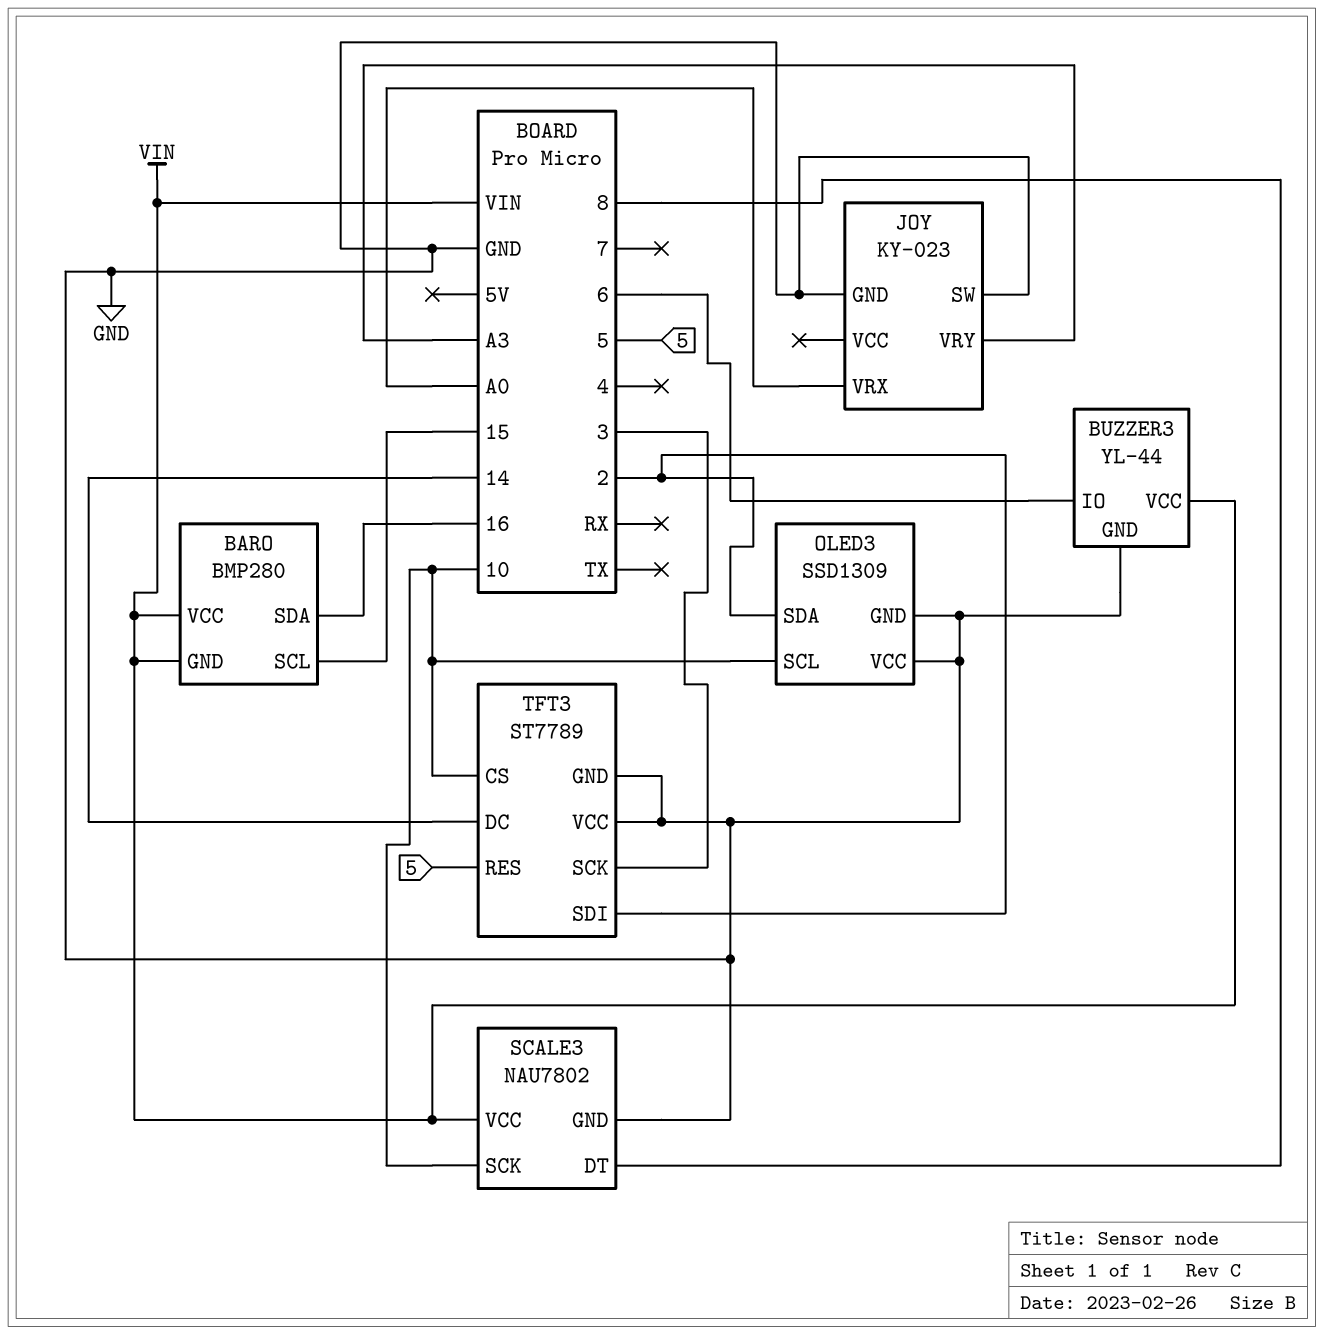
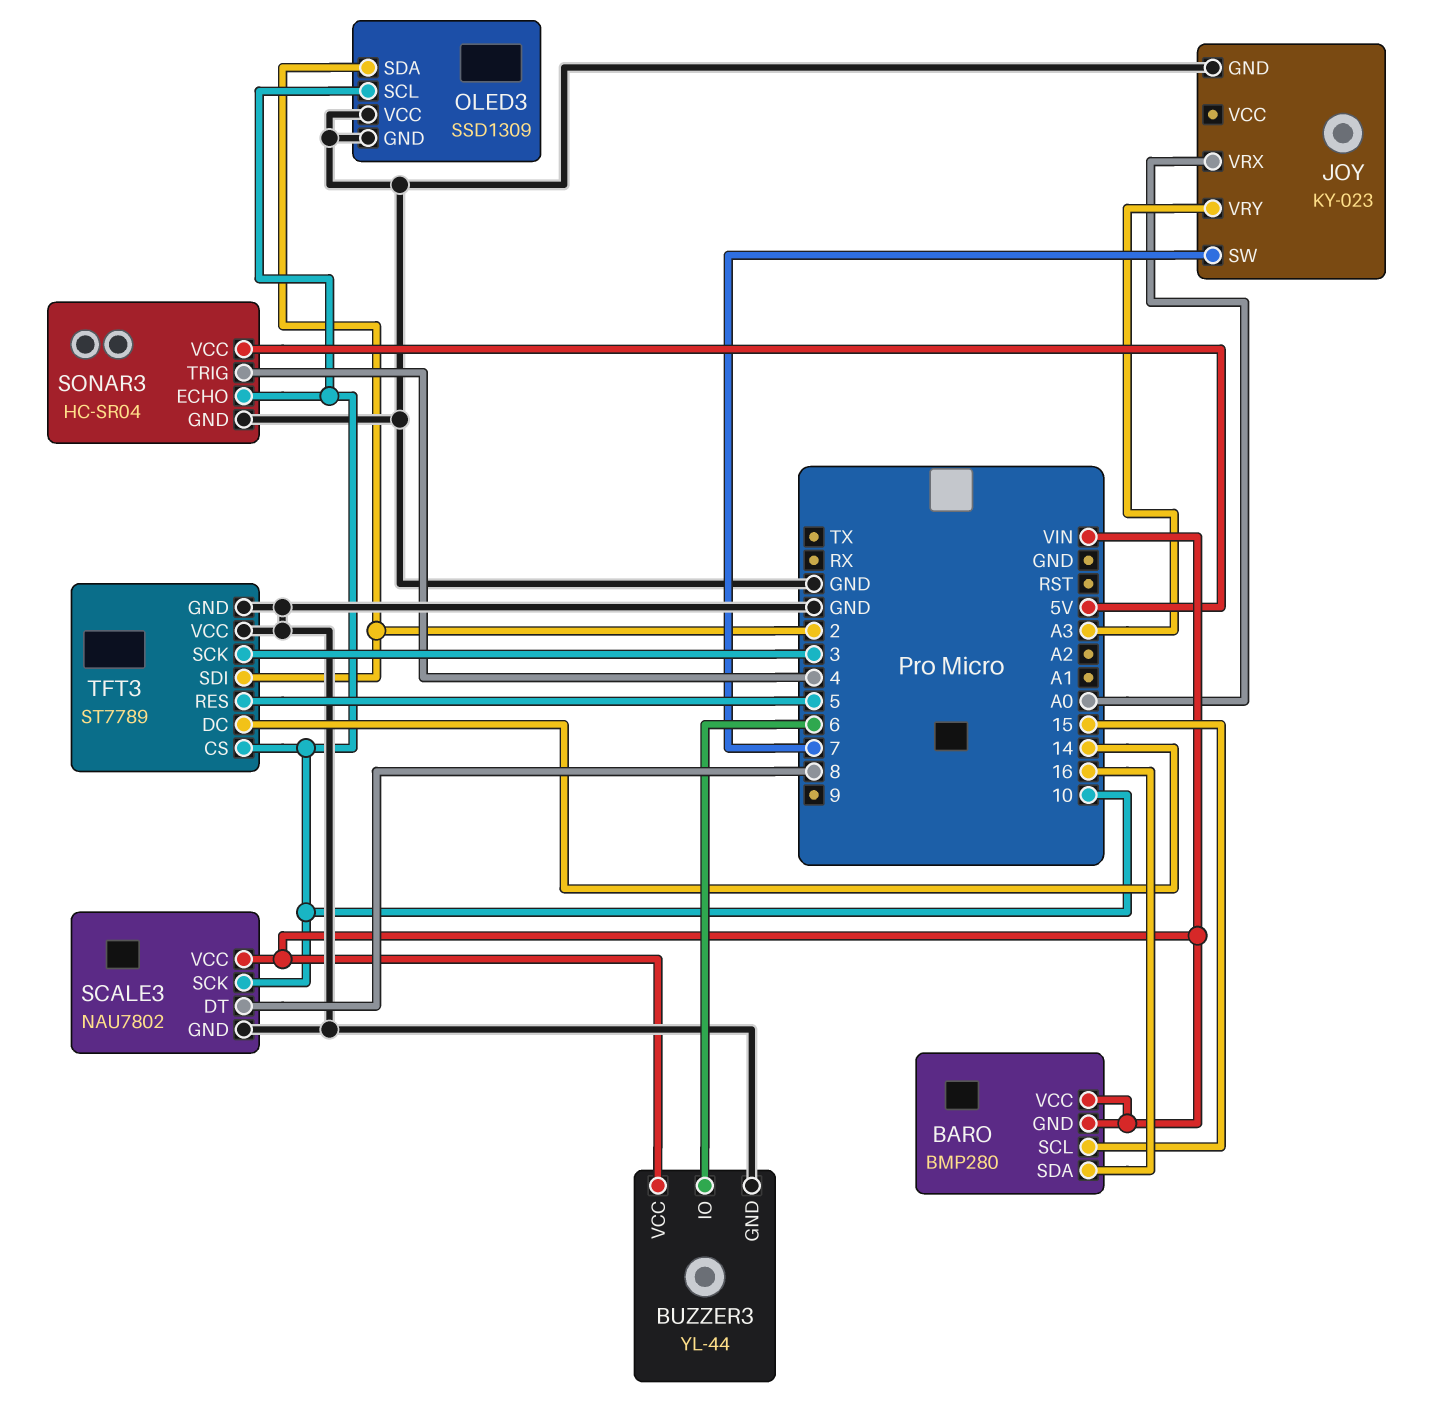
JOY pin SW: GND -> 7
SONAR3: none -> HC-SR04
SONAR3 pin ECHO: none -> 10
SONAR3 pin GND: none -> GND
SONAR3 pin TRIG: none -> 4
SONAR3 pin VCC: none -> 5V

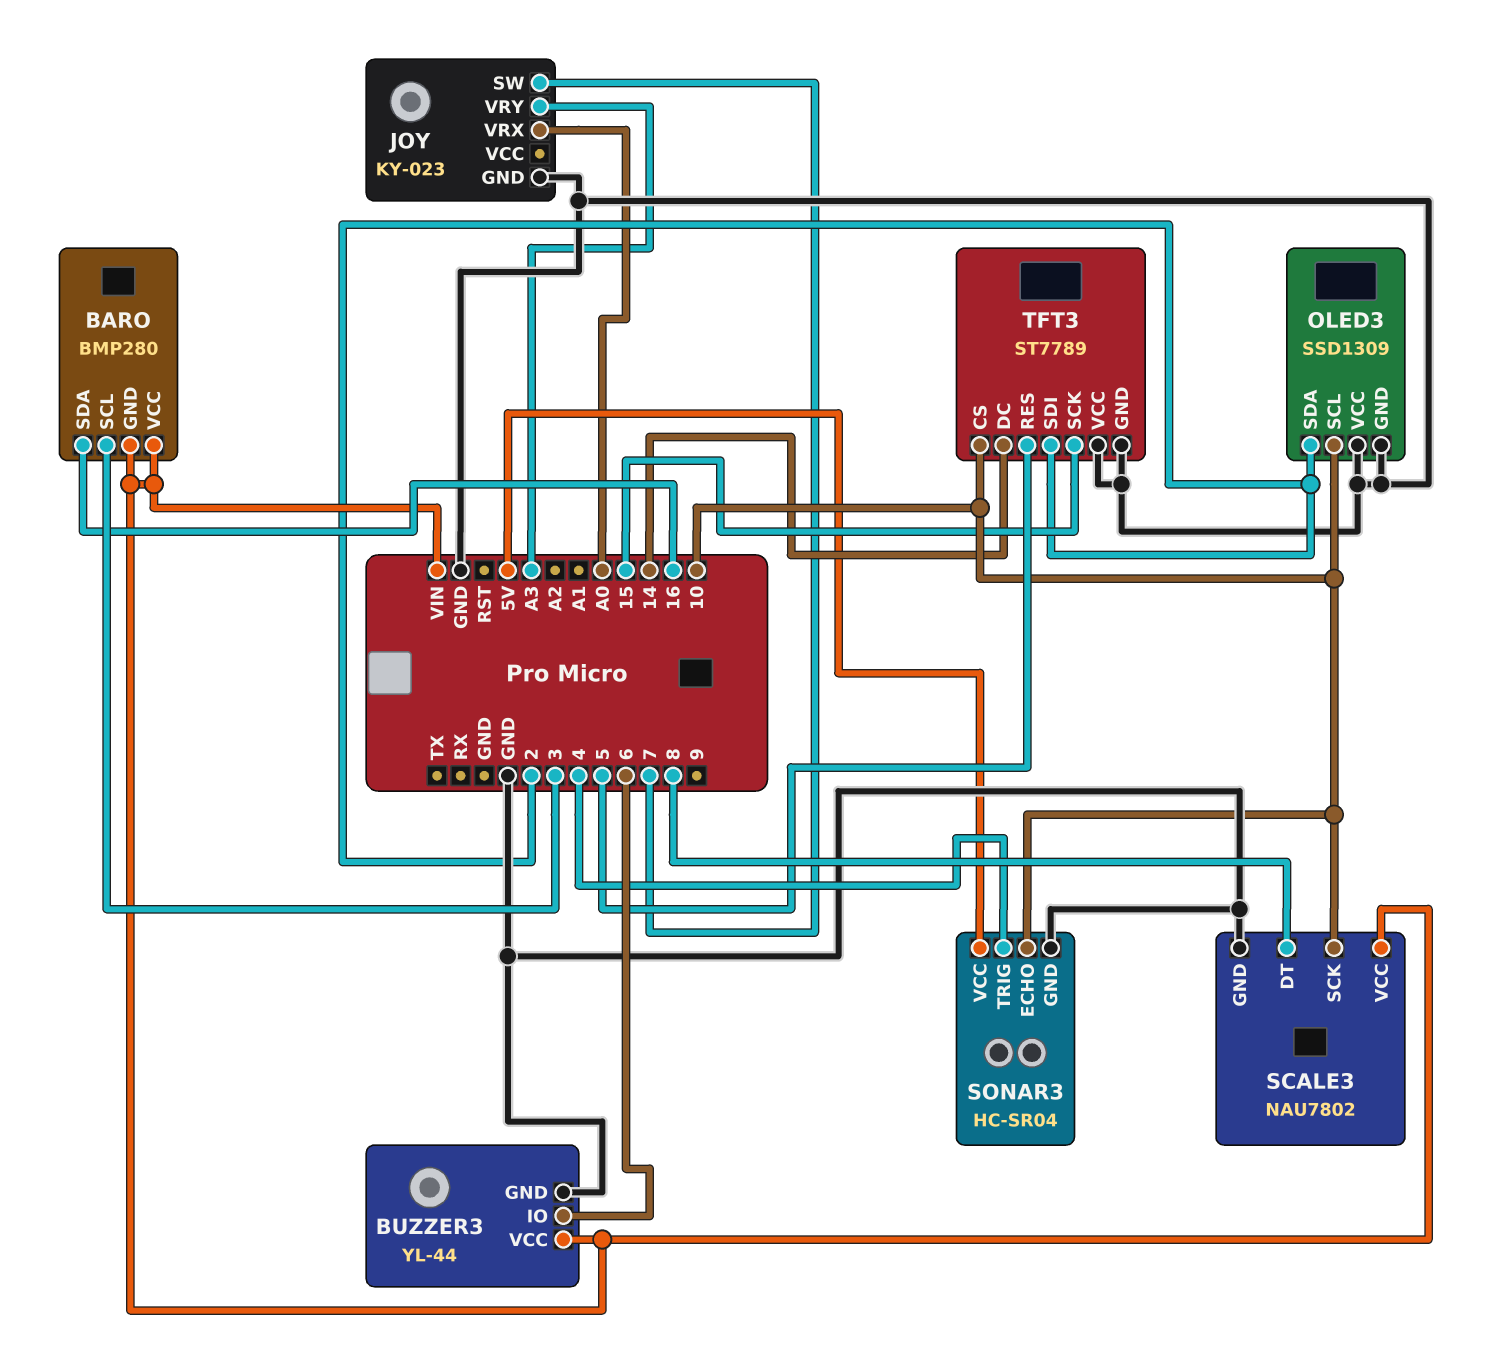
BARO pin SCL: 15 -> 3
TFT3 pin SCK: 3 -> 15

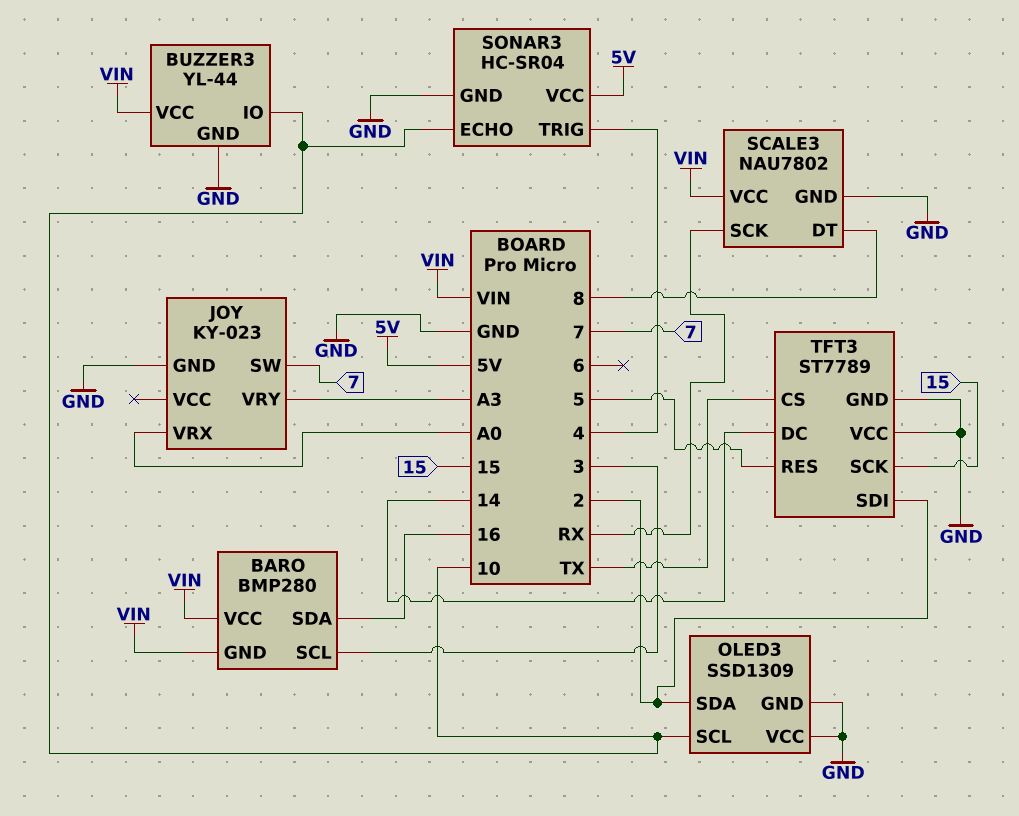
BUZZER3 pin IO: 6 -> 10
SCALE3 pin SCK: 10 -> RX
TFT3 pin CS: 10 -> TX

